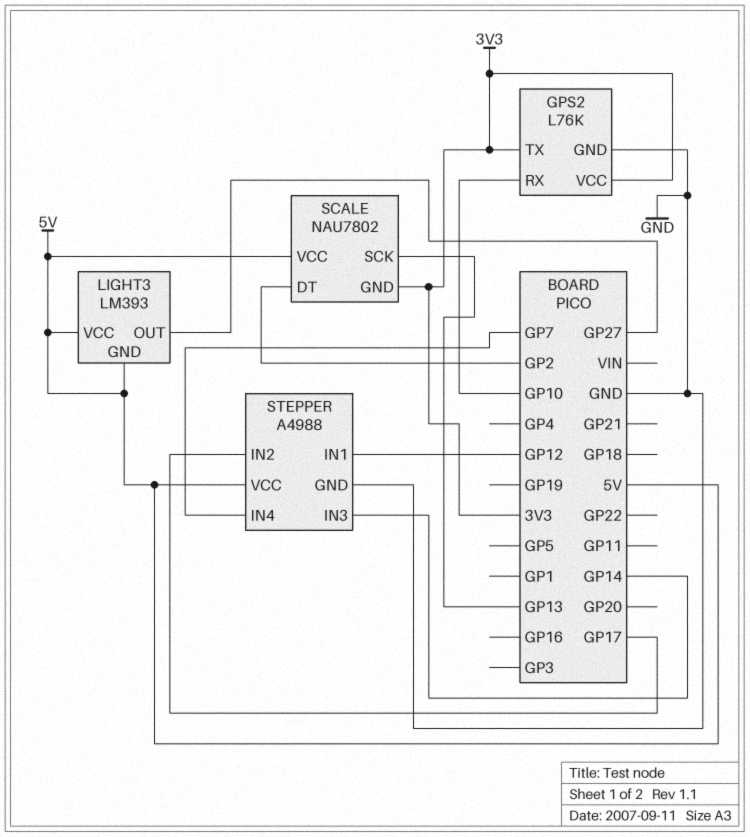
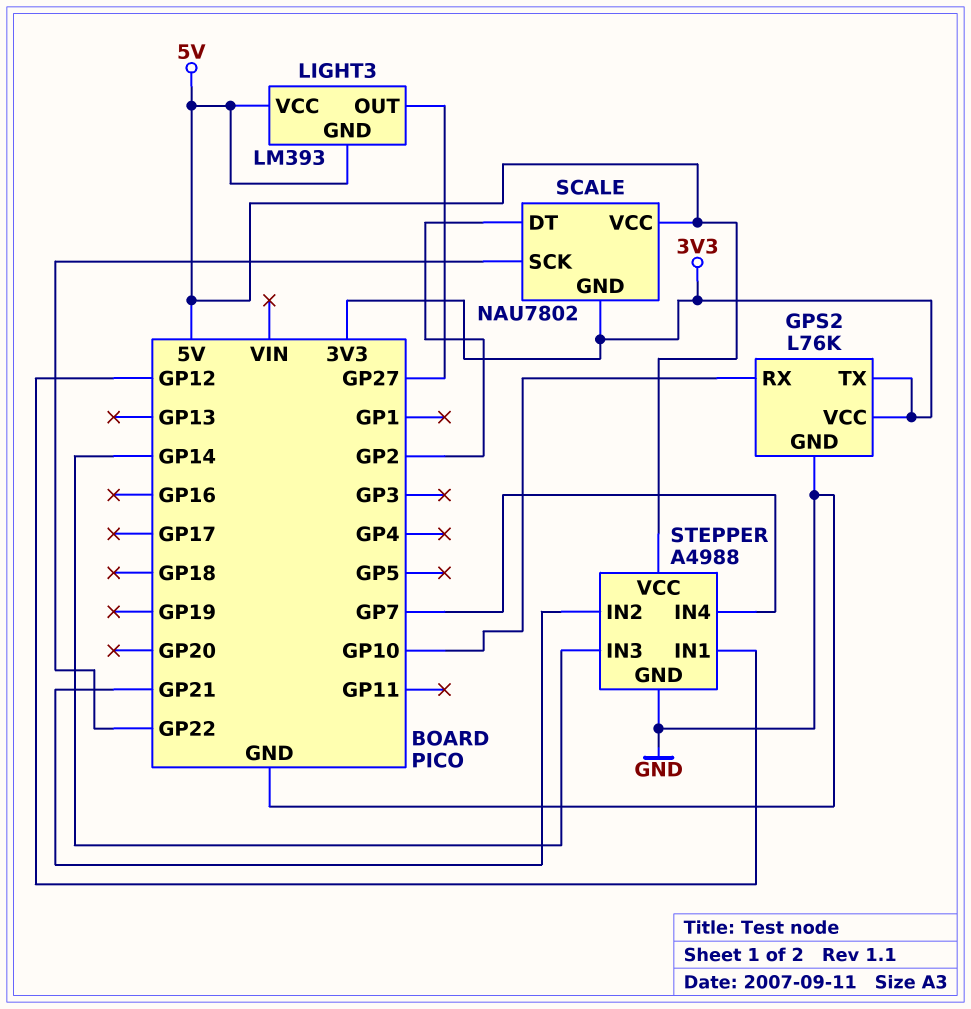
SCALE pin SCK: GP13 -> GP22
STEPPER pin IN2: GP17 -> GP21

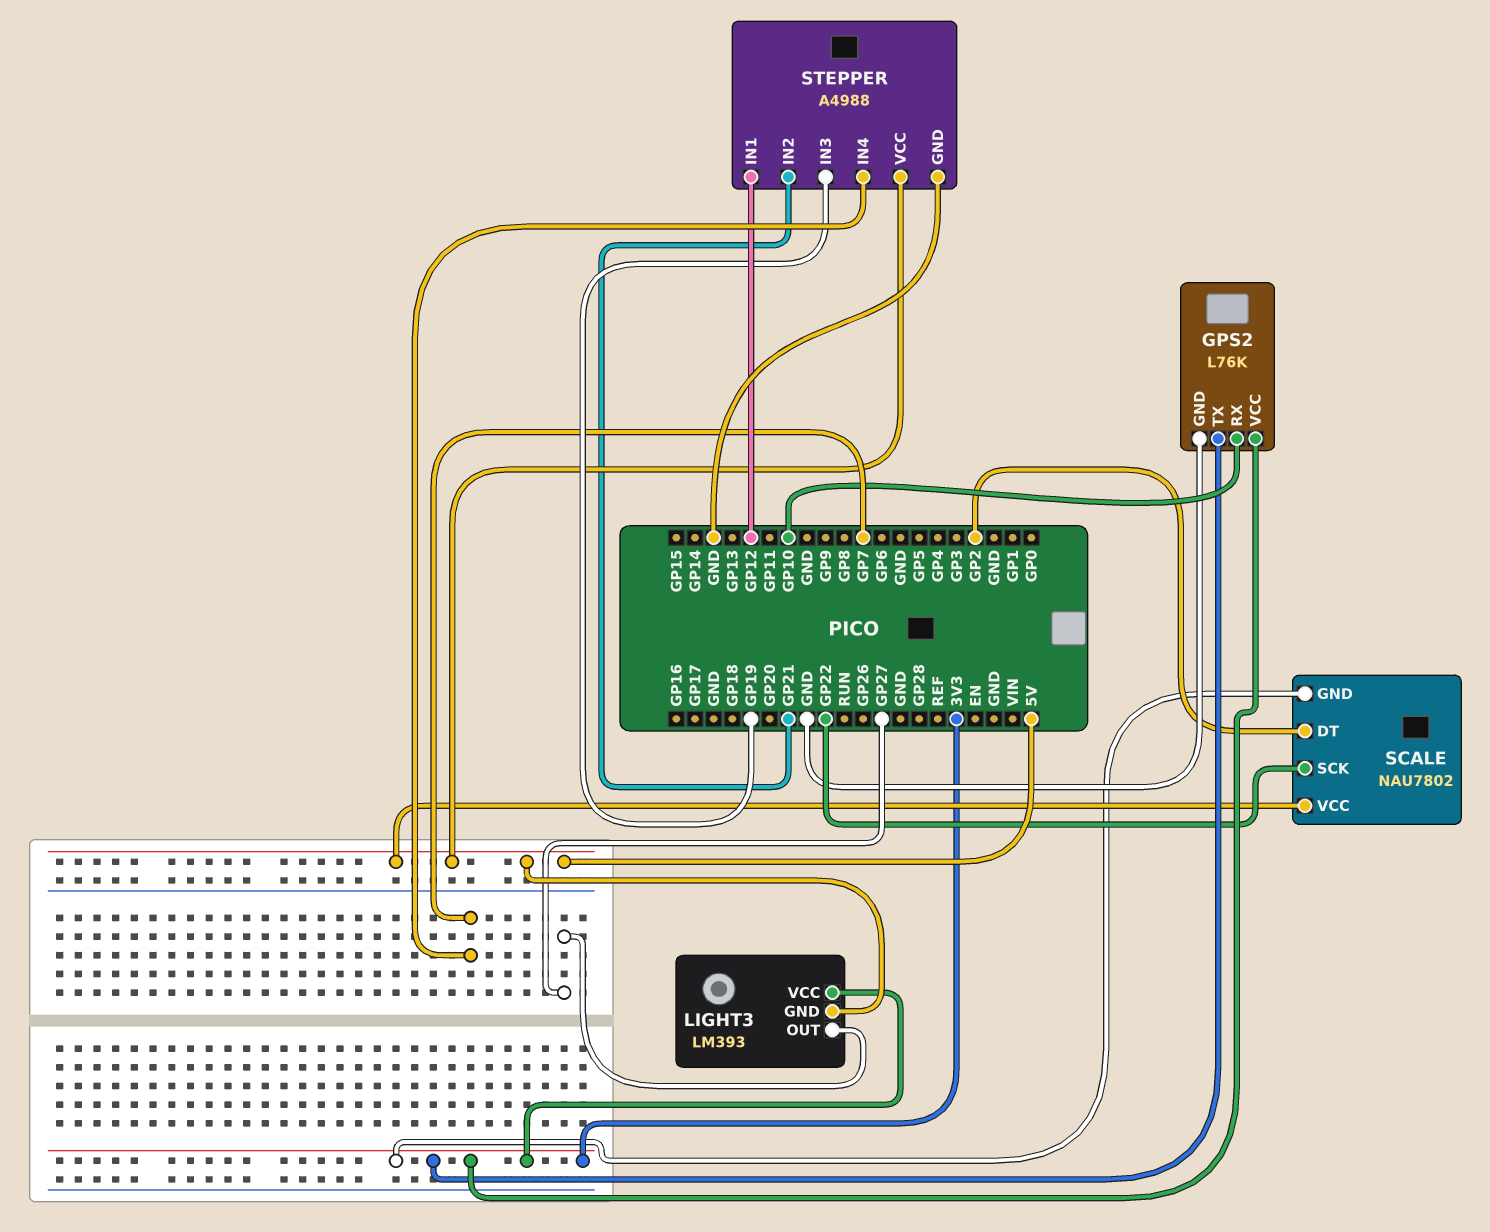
LIGHT3 pin VCC: 5V -> 3V3
STEPPER pin IN3: GP14 -> GP19

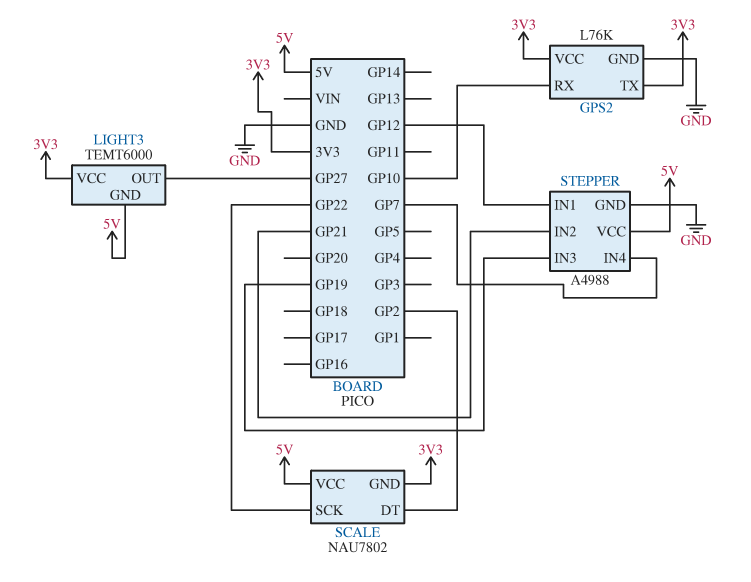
LIGHT3: LM393 -> TEMT6000

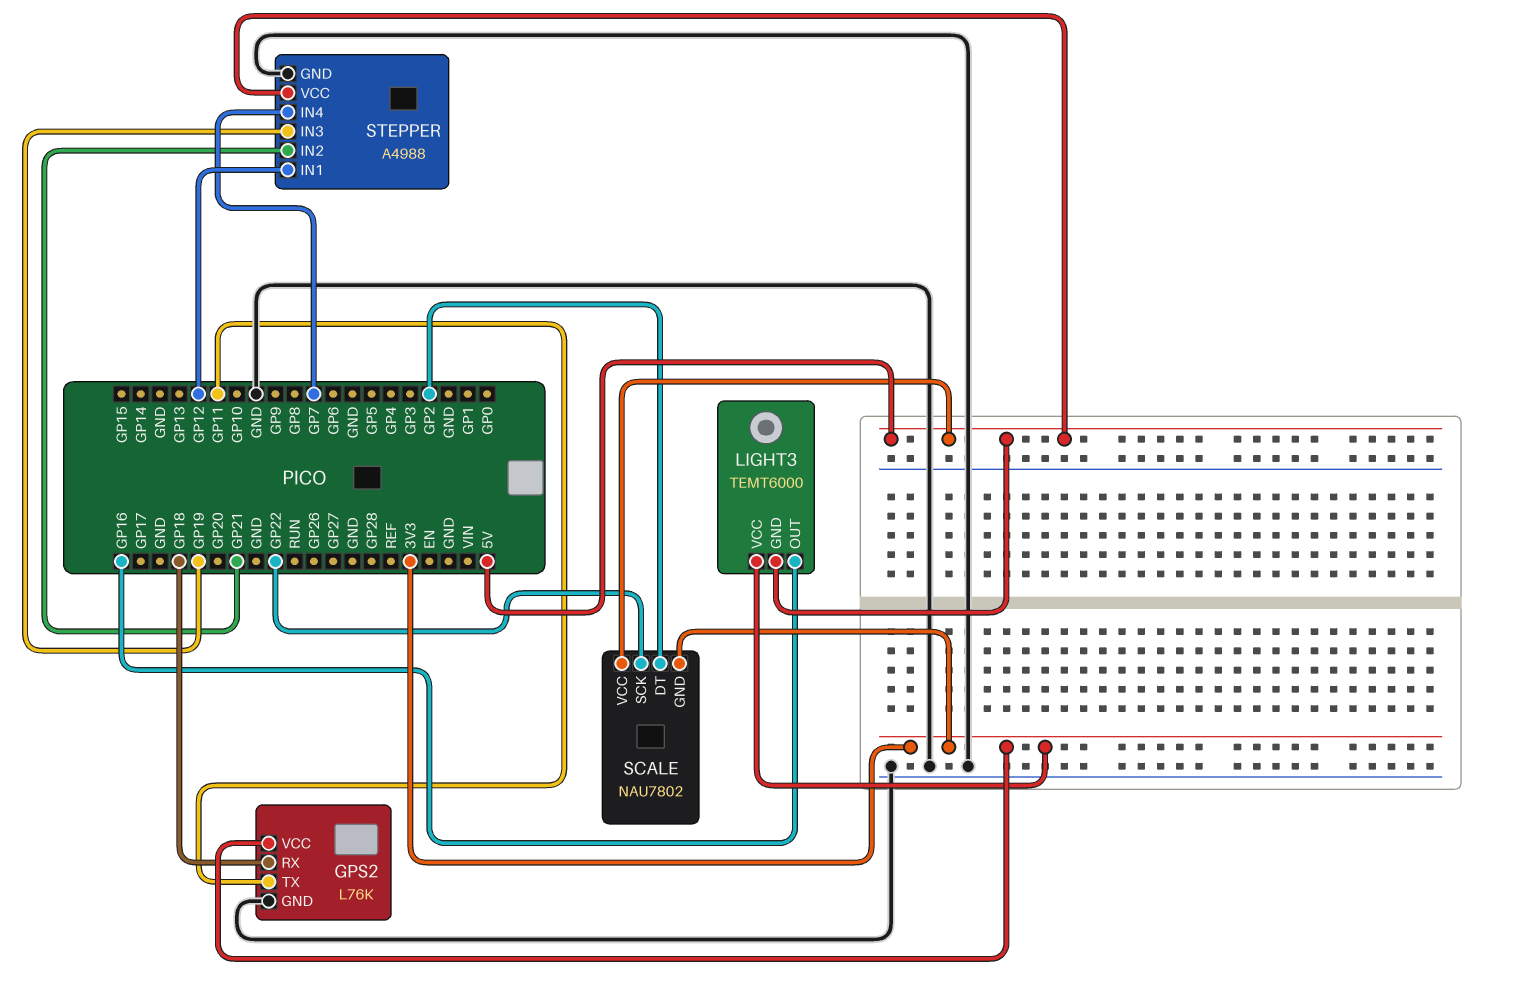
GPS2 pin RX: GP10 -> GP18
GPS2 pin TX: 3V3 -> GP11
LIGHT3 pin OUT: GP27 -> GP16

